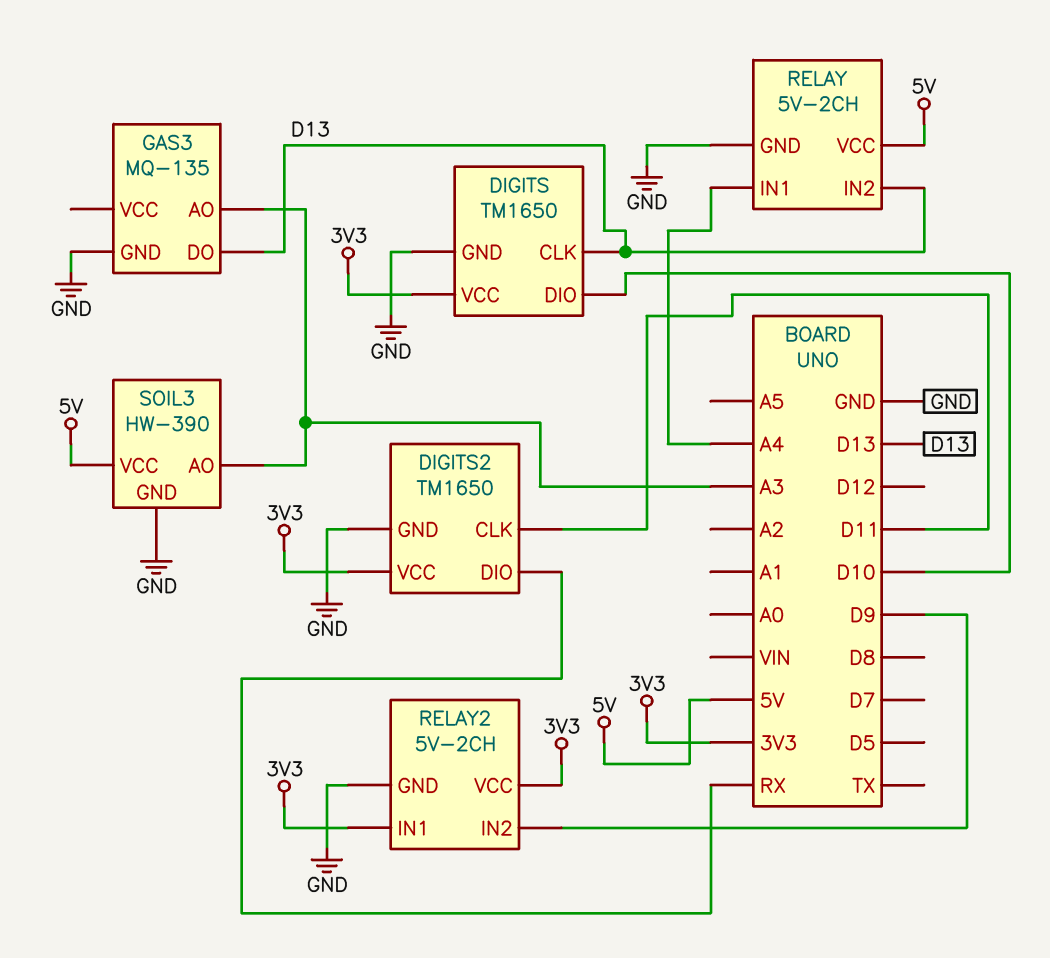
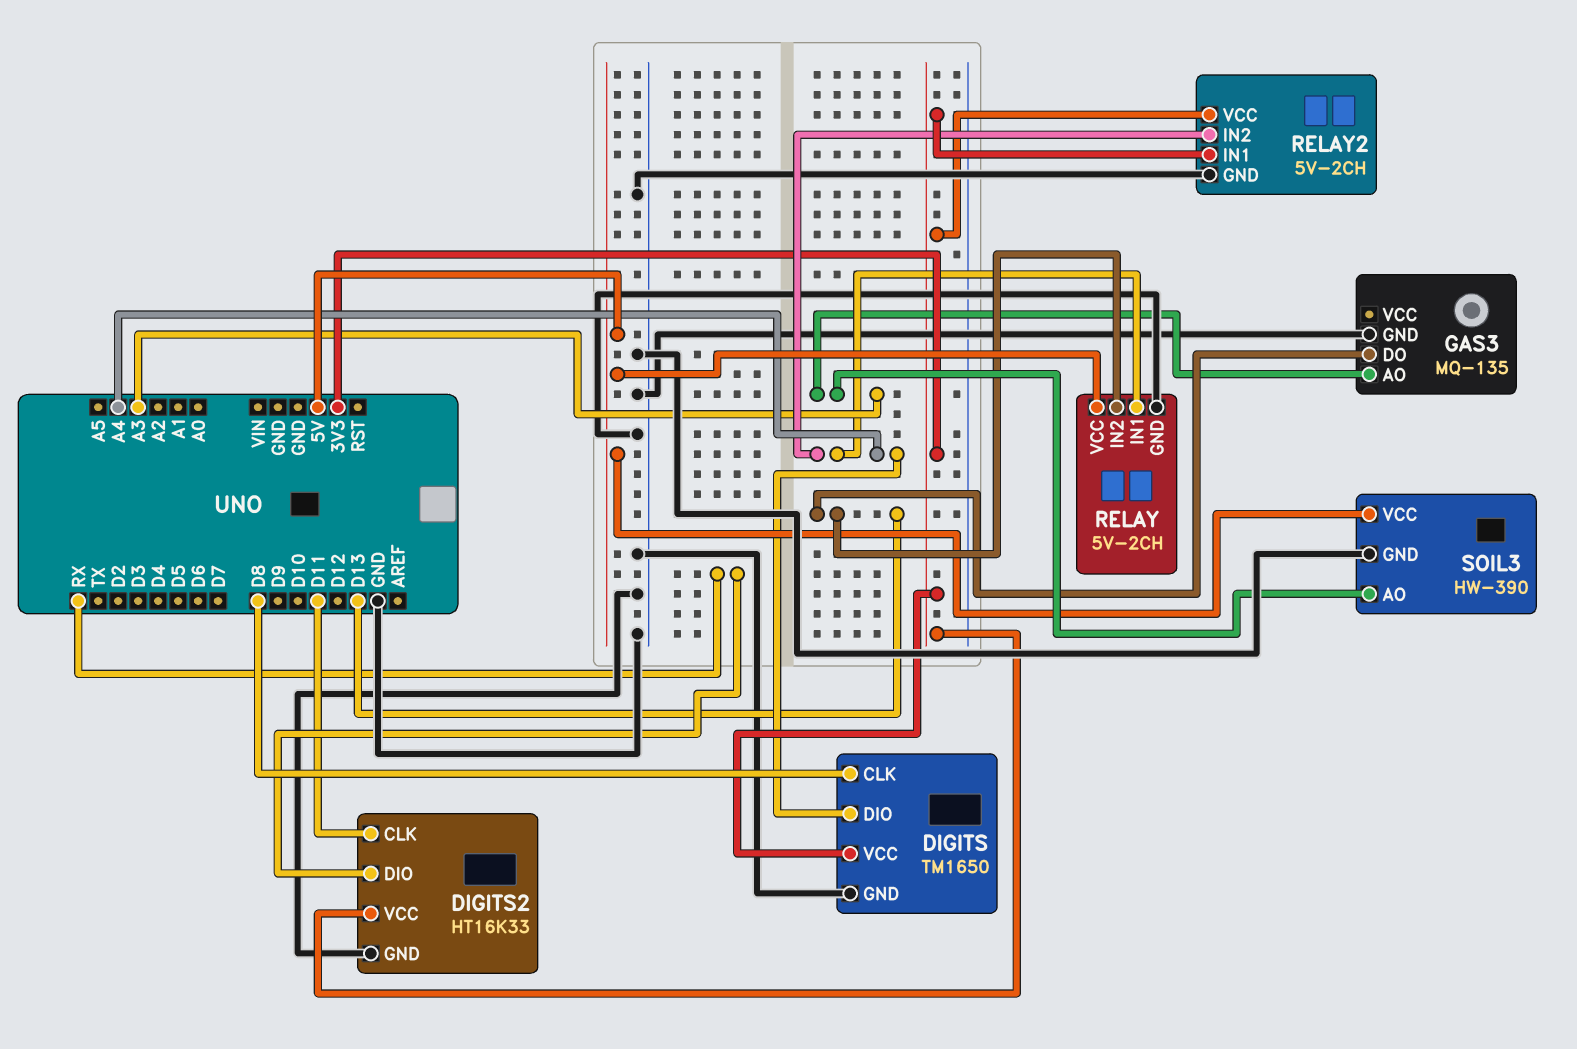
DIGITS pin CLK: D13 -> D8
DIGITS pin DIO: D10 -> A4
DIGITS2: TM1650 -> HT16K33
RELAY2 pin IN2: D9 -> A4

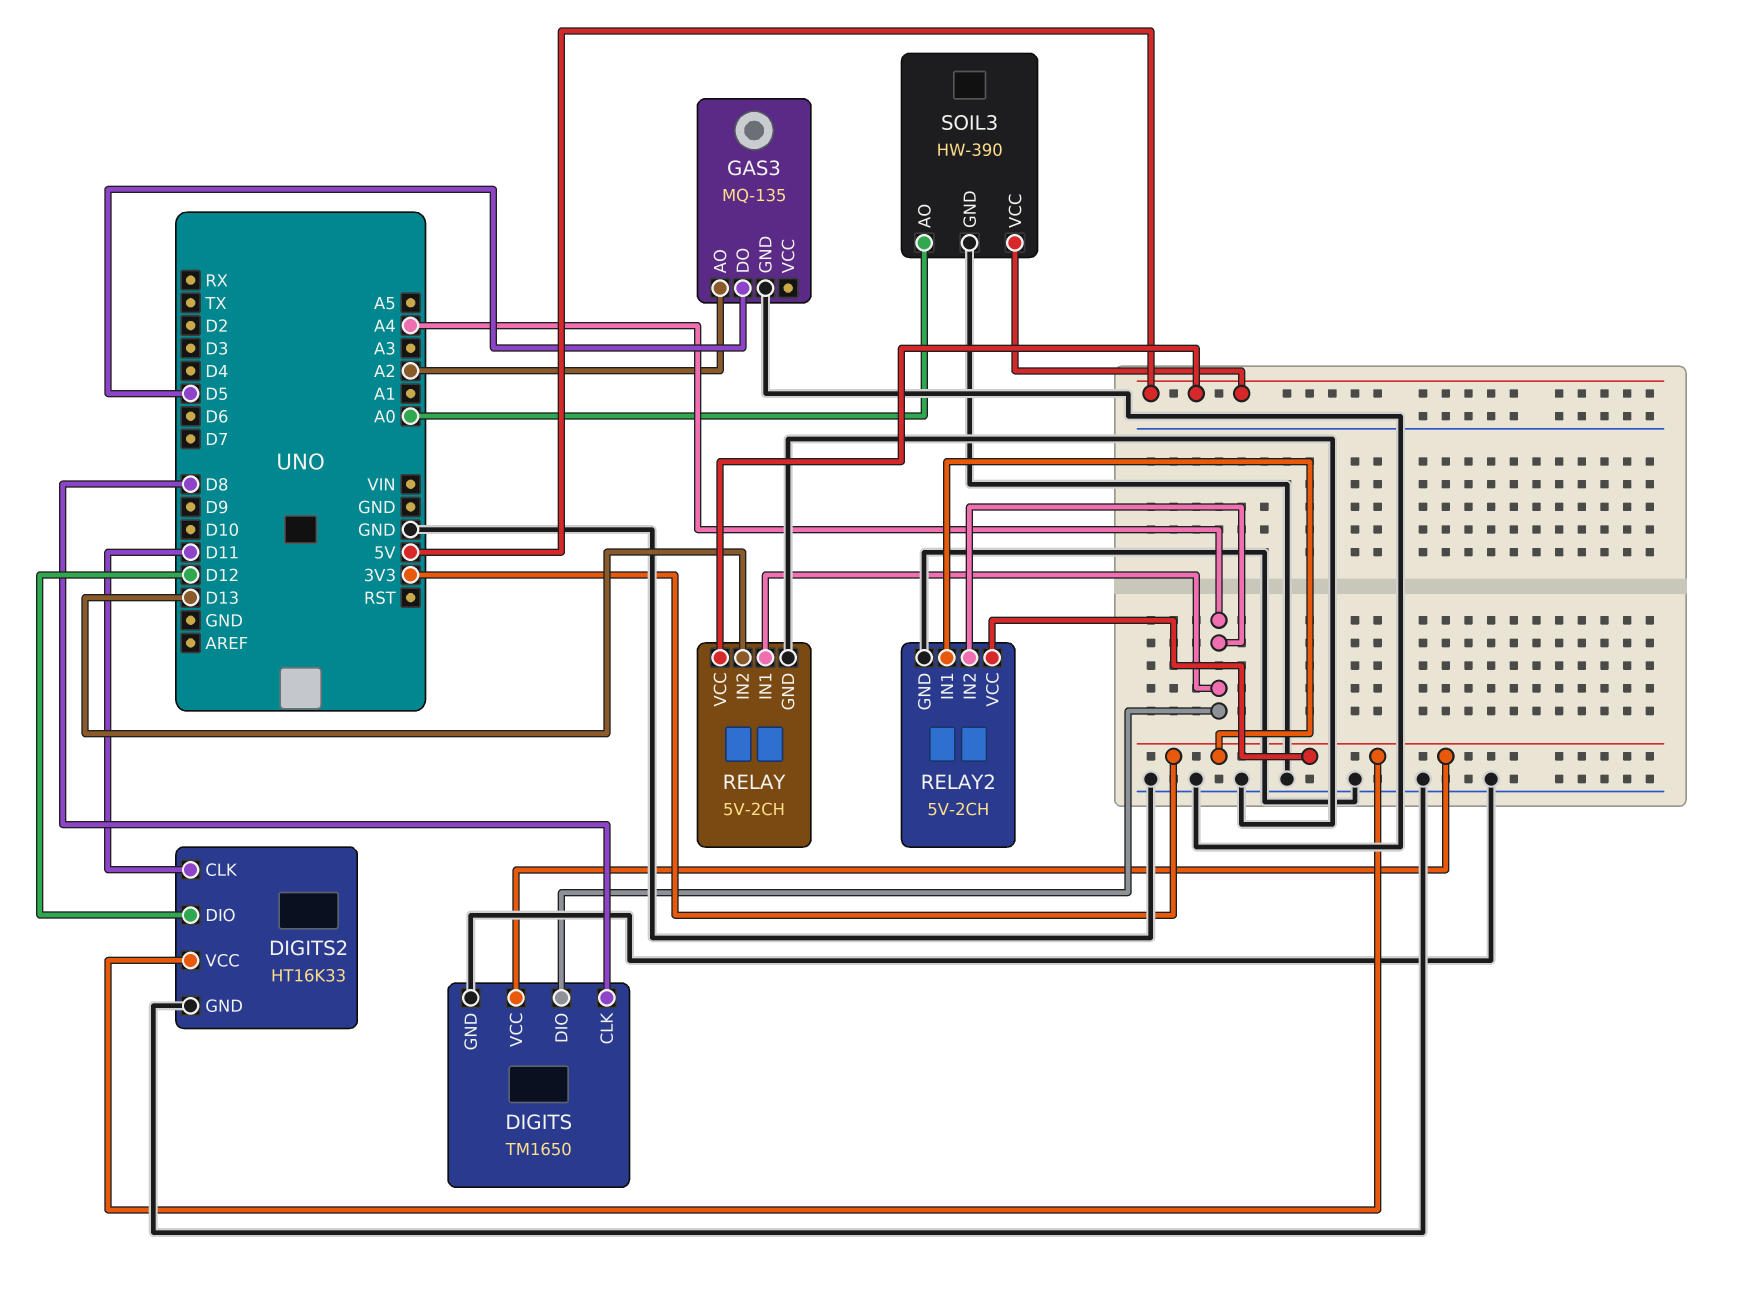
DIGITS2 pin DIO: RX -> D12
GAS3 pin AO: A3 -> A2
GAS3 pin DO: D13 -> D5
SOIL3 pin AO: A3 -> A0

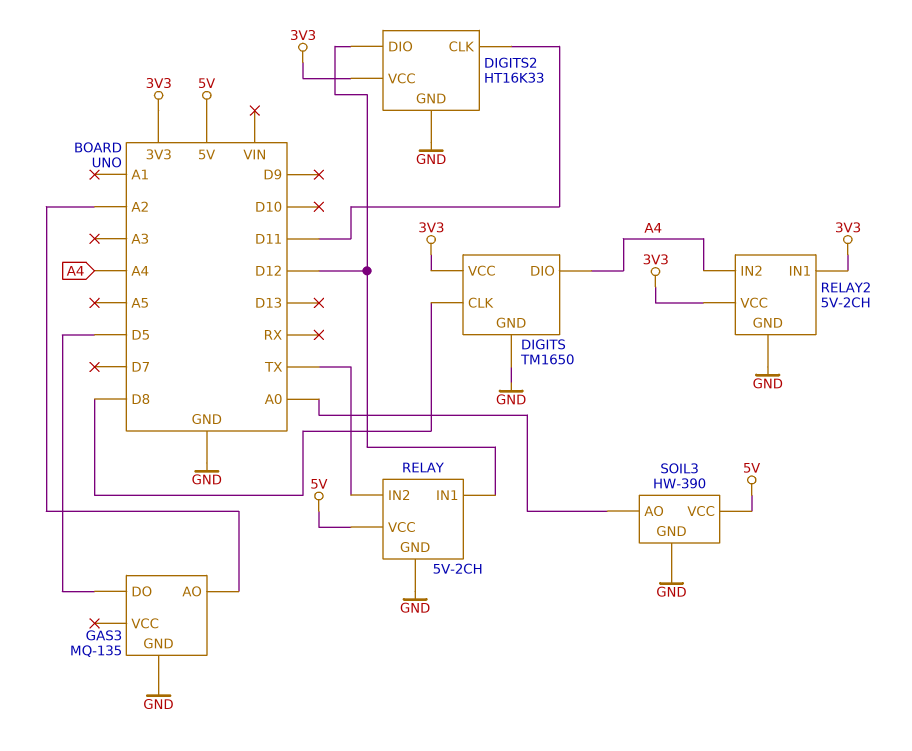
RELAY pin IN1: A4 -> D12
RELAY pin IN2: D13 -> TX

